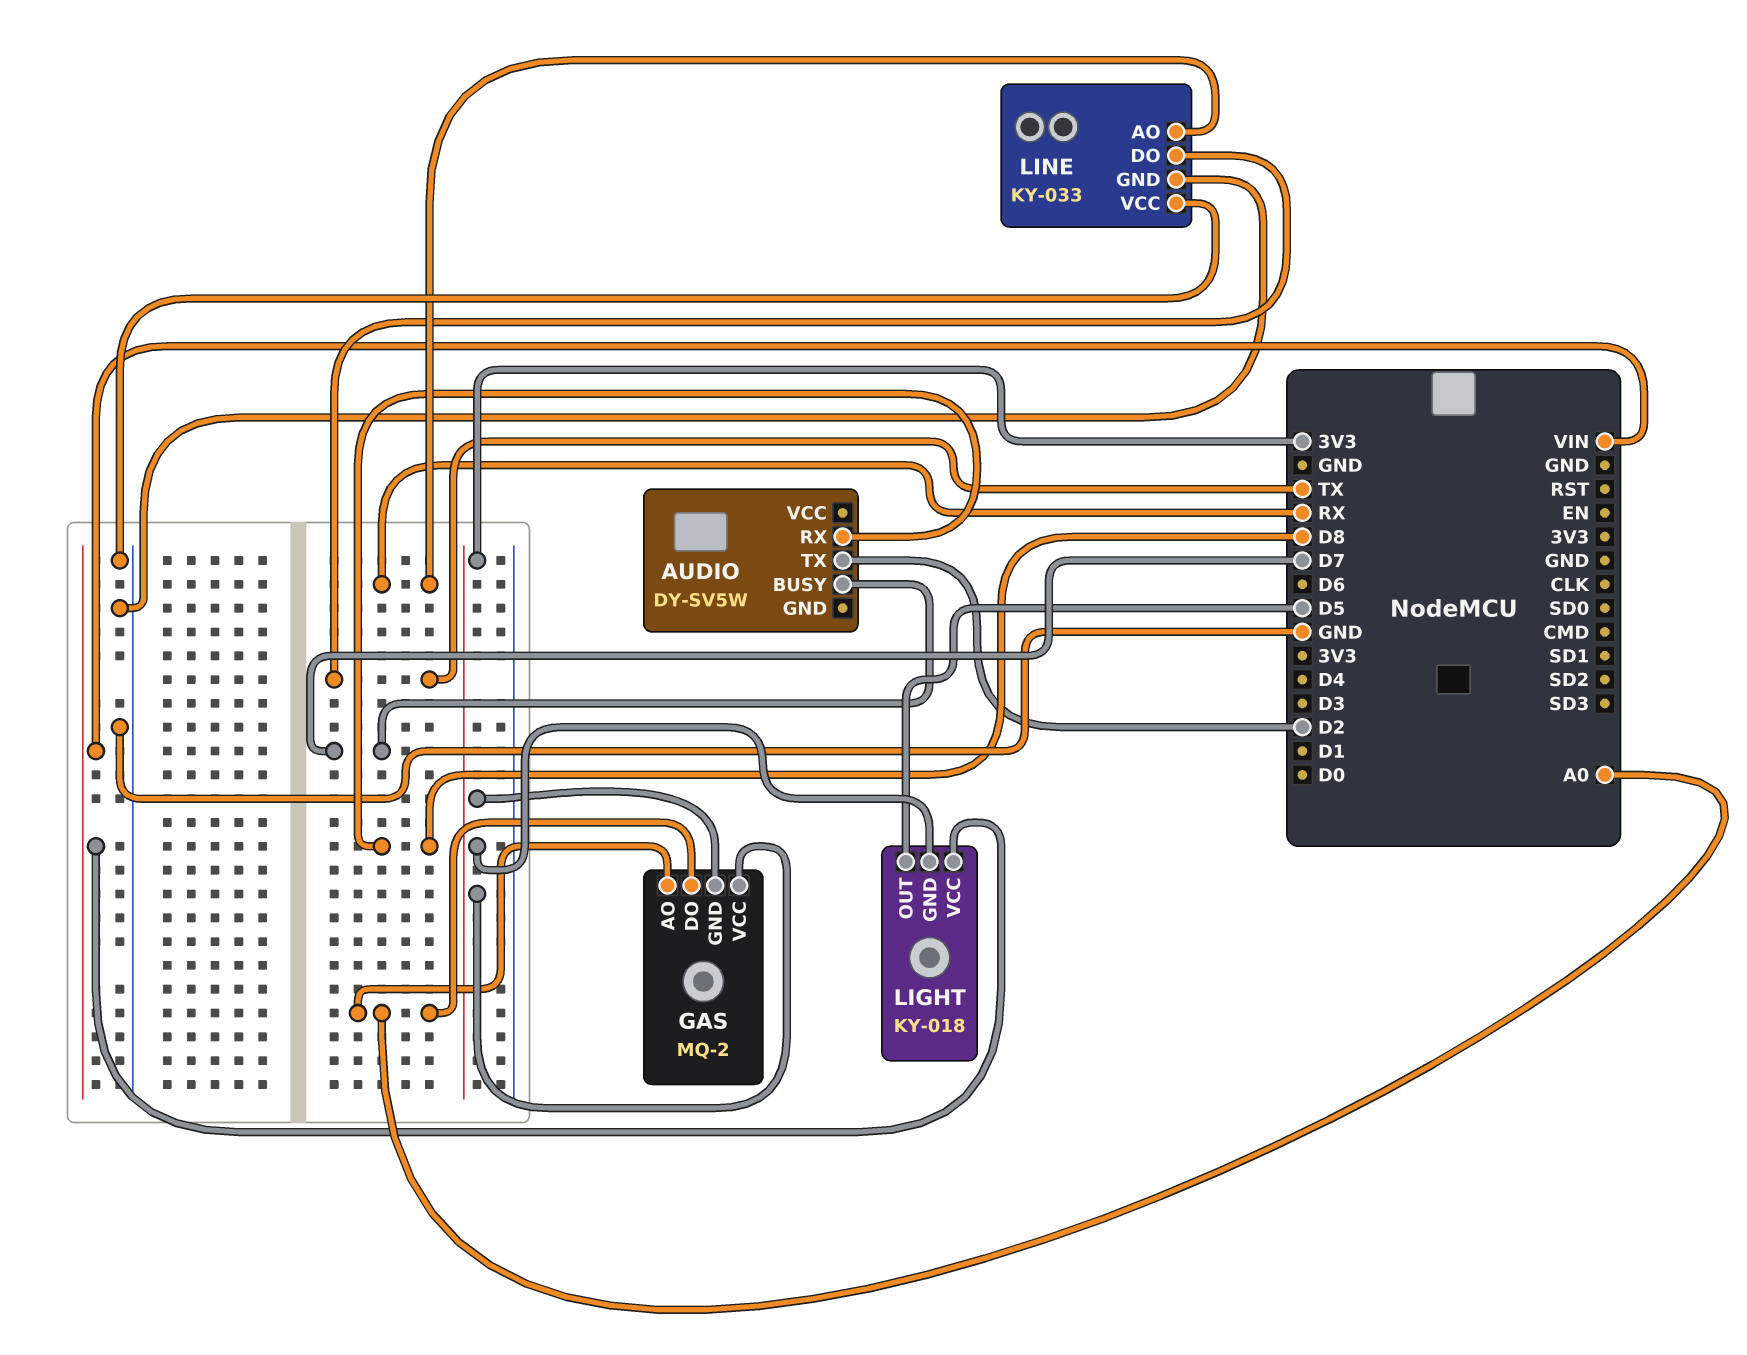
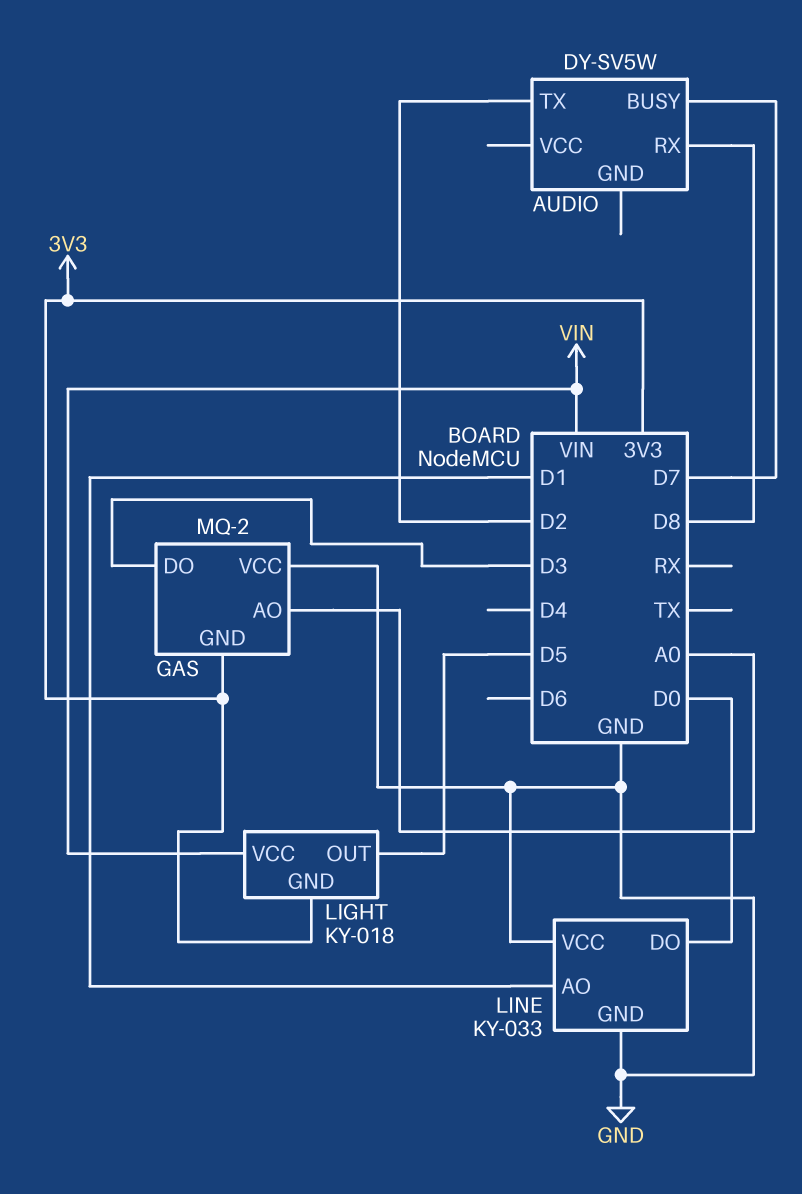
GAS pin DO: A0 -> D3
GAS pin VCC: 3V3 -> GND
LINE pin AO: RX -> D1
LINE pin DO: TX -> D0

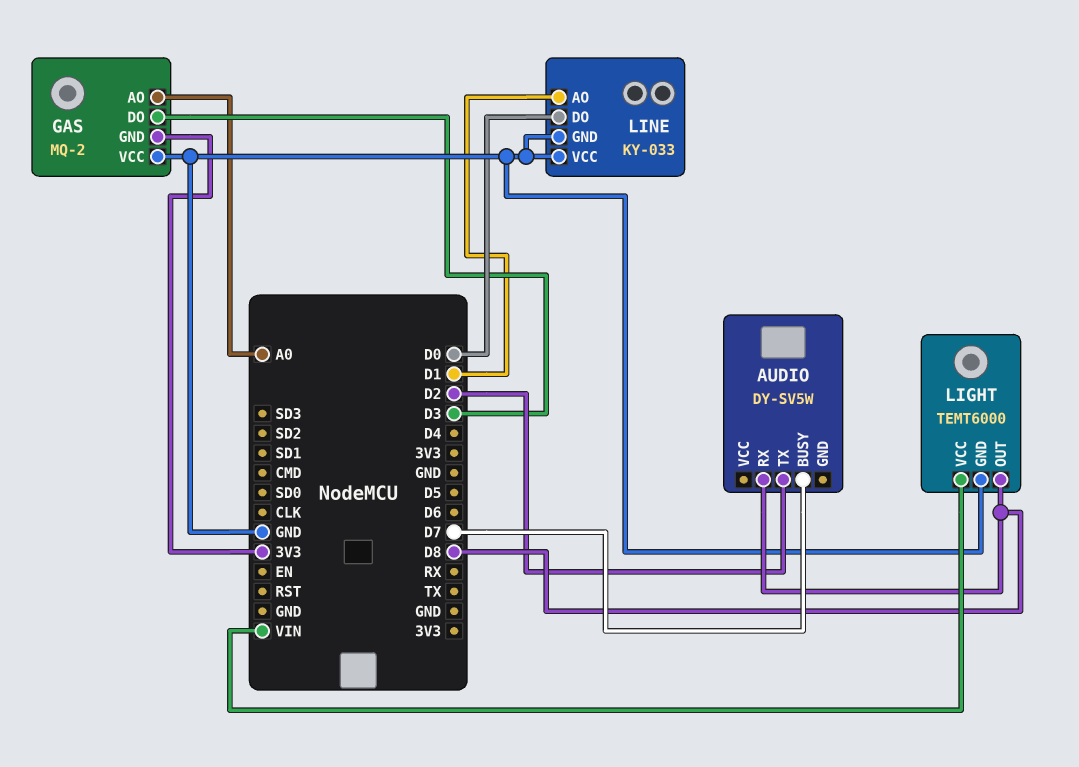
LIGHT: KY-018 -> TEMT6000
LIGHT pin GND: 3V3 -> GND
LIGHT pin OUT: D5 -> D8

